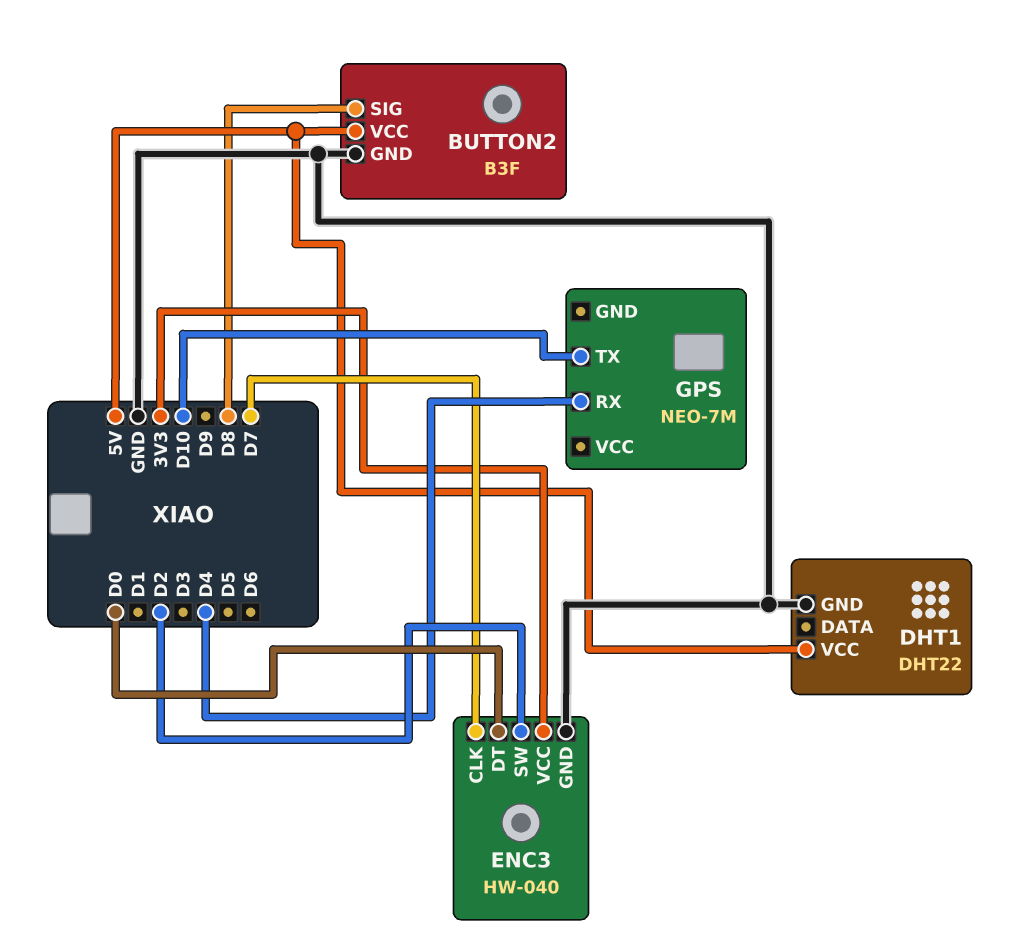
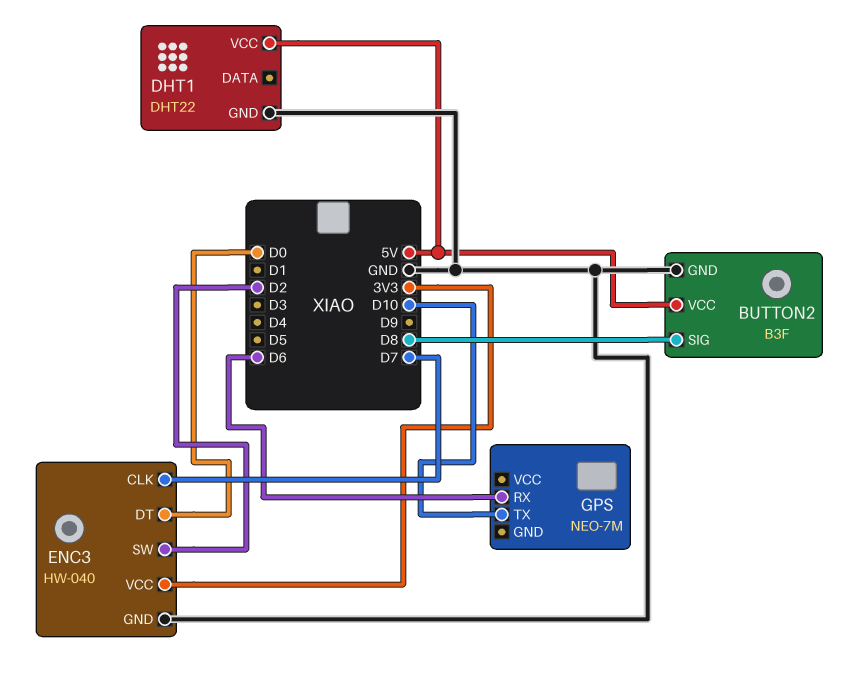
GPS pin RX: D4 -> D6

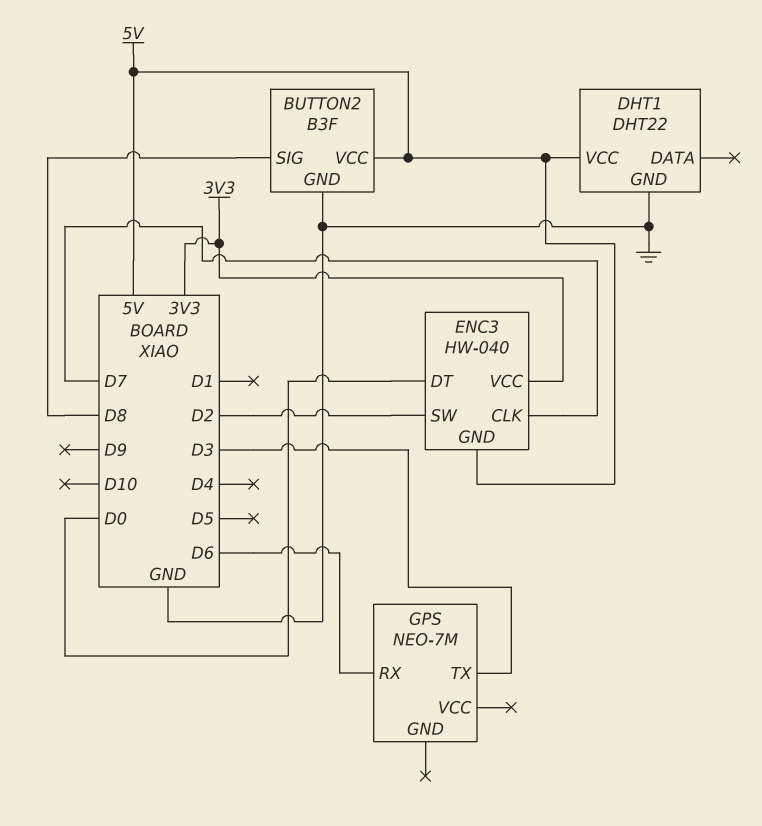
ENC3 pin GND: GND -> 5V
GPS pin TX: D10 -> D3

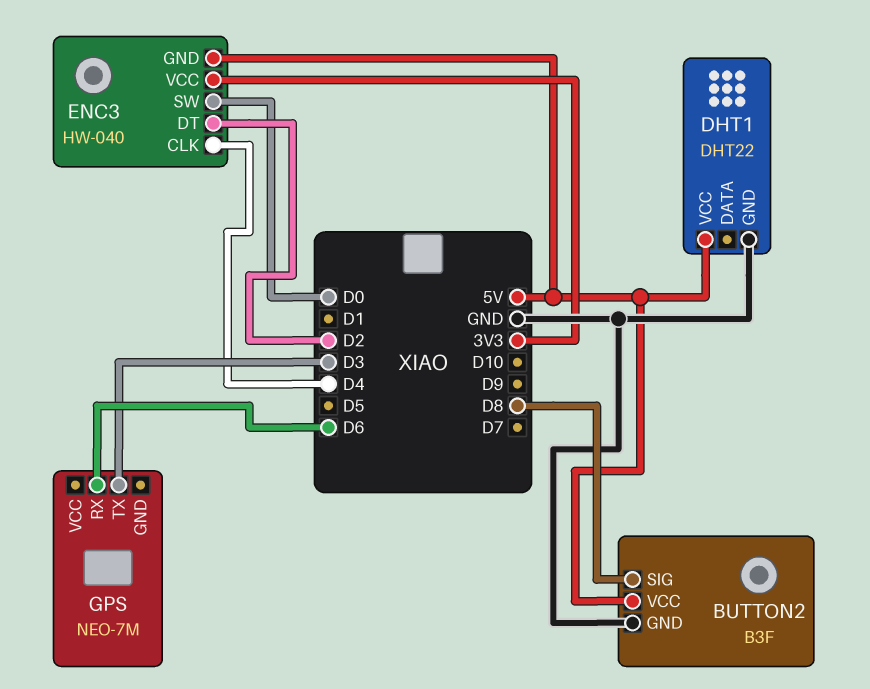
ENC3 pin CLK: D7 -> D4
ENC3 pin DT: D0 -> D2
ENC3 pin SW: D2 -> D0

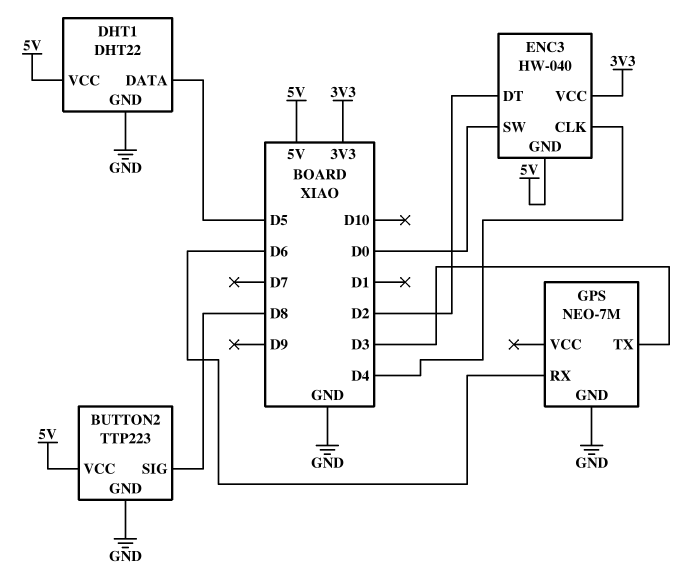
BUTTON2: B3F -> TTP223
DHT1 pin DATA: none -> D5
GPS pin GND: none -> GND

